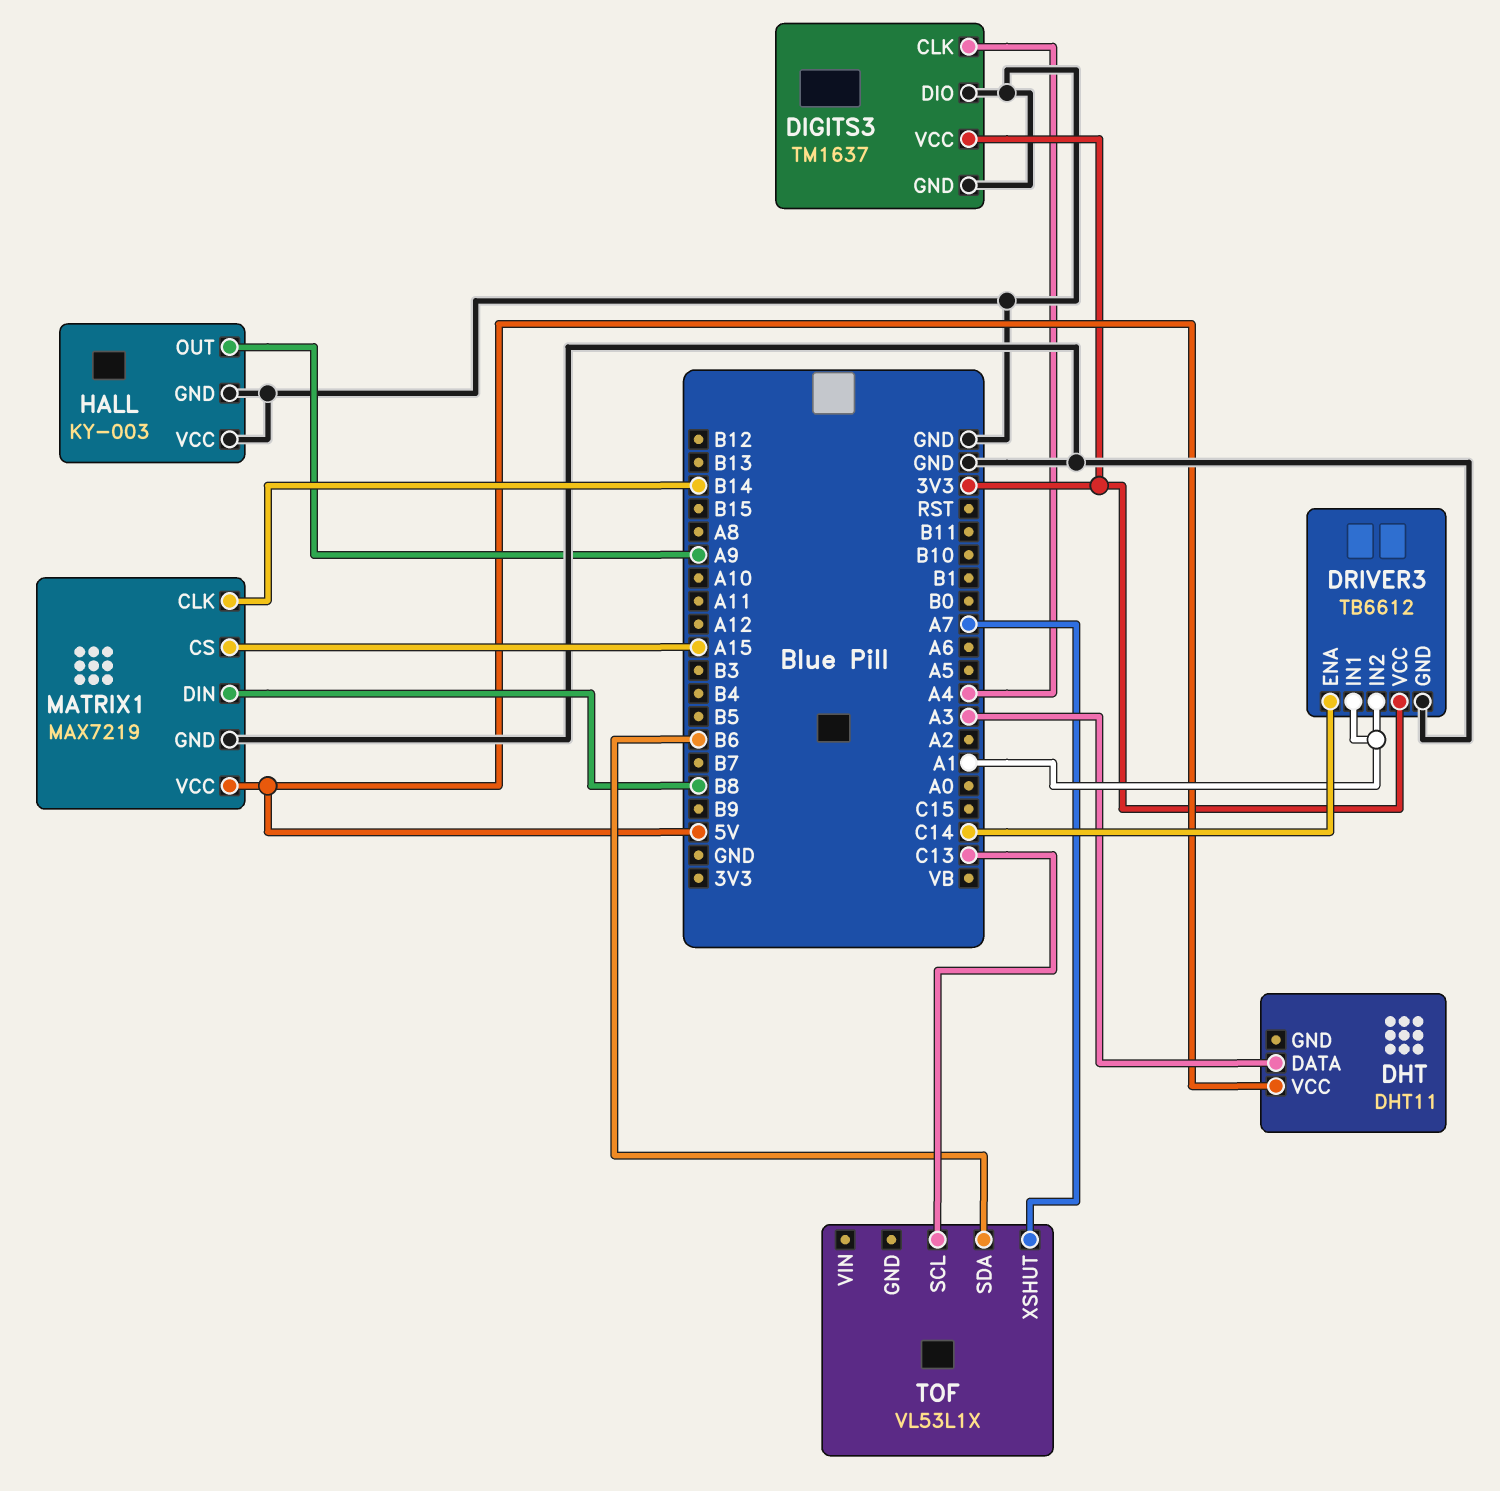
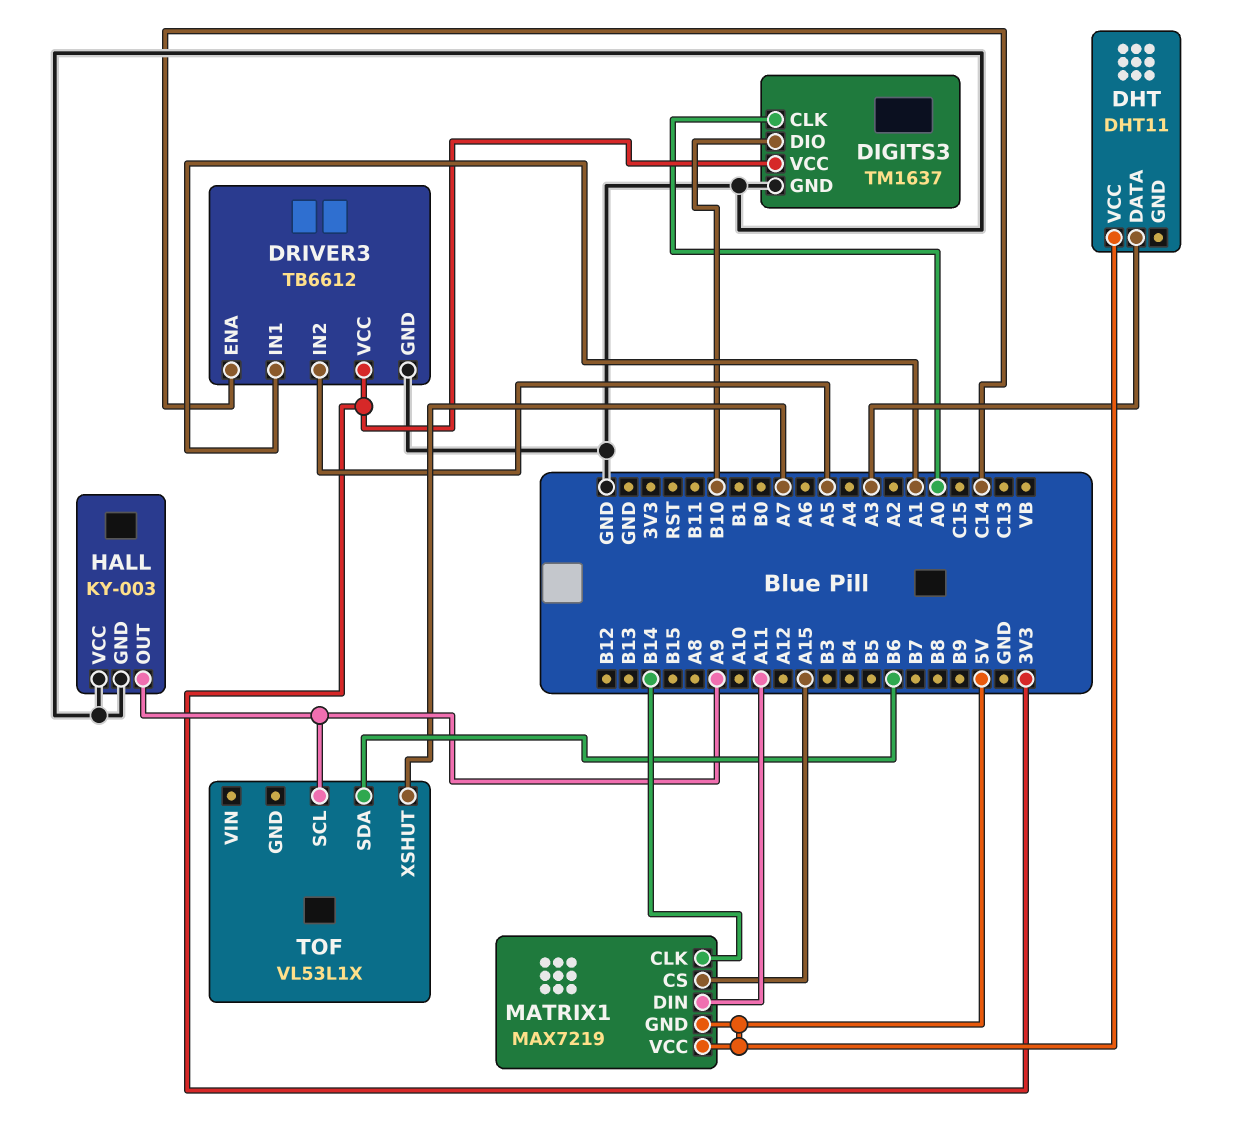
DIGITS3 pin CLK: A4 -> A0
DIGITS3 pin DIO: GND -> B10
DRIVER3 pin IN2: A1 -> A5
MATRIX1 pin DIN: B8 -> A11
MATRIX1 pin GND: GND -> 5V
TOF pin SCL: C13 -> A9

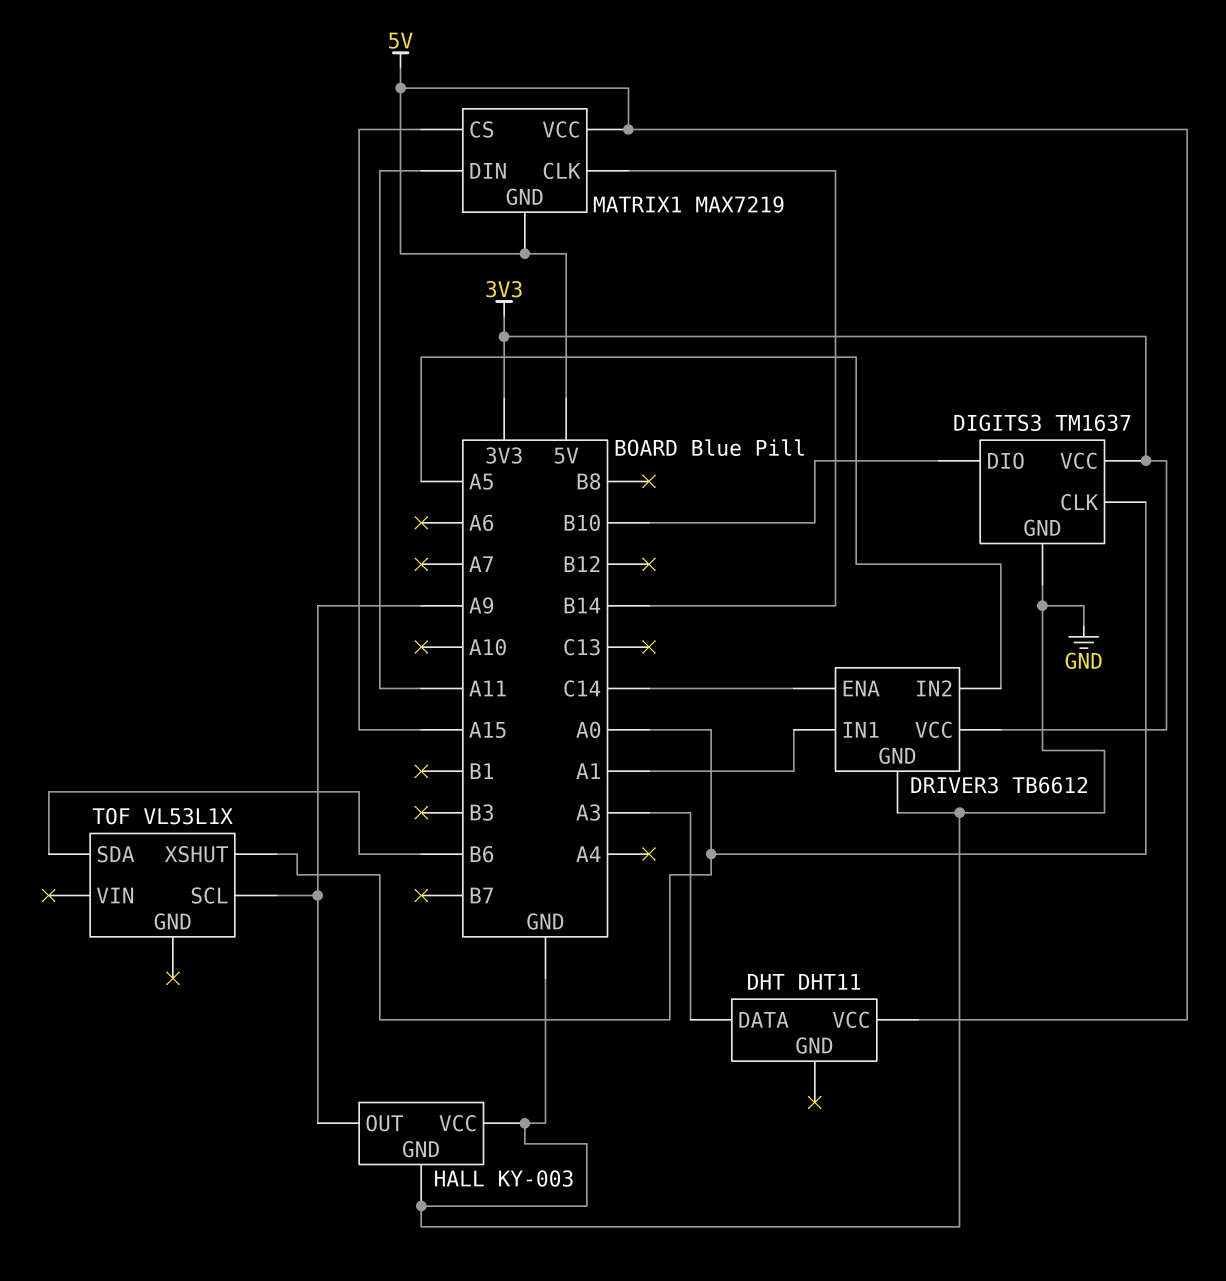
TOF pin XSHUT: A7 -> A0

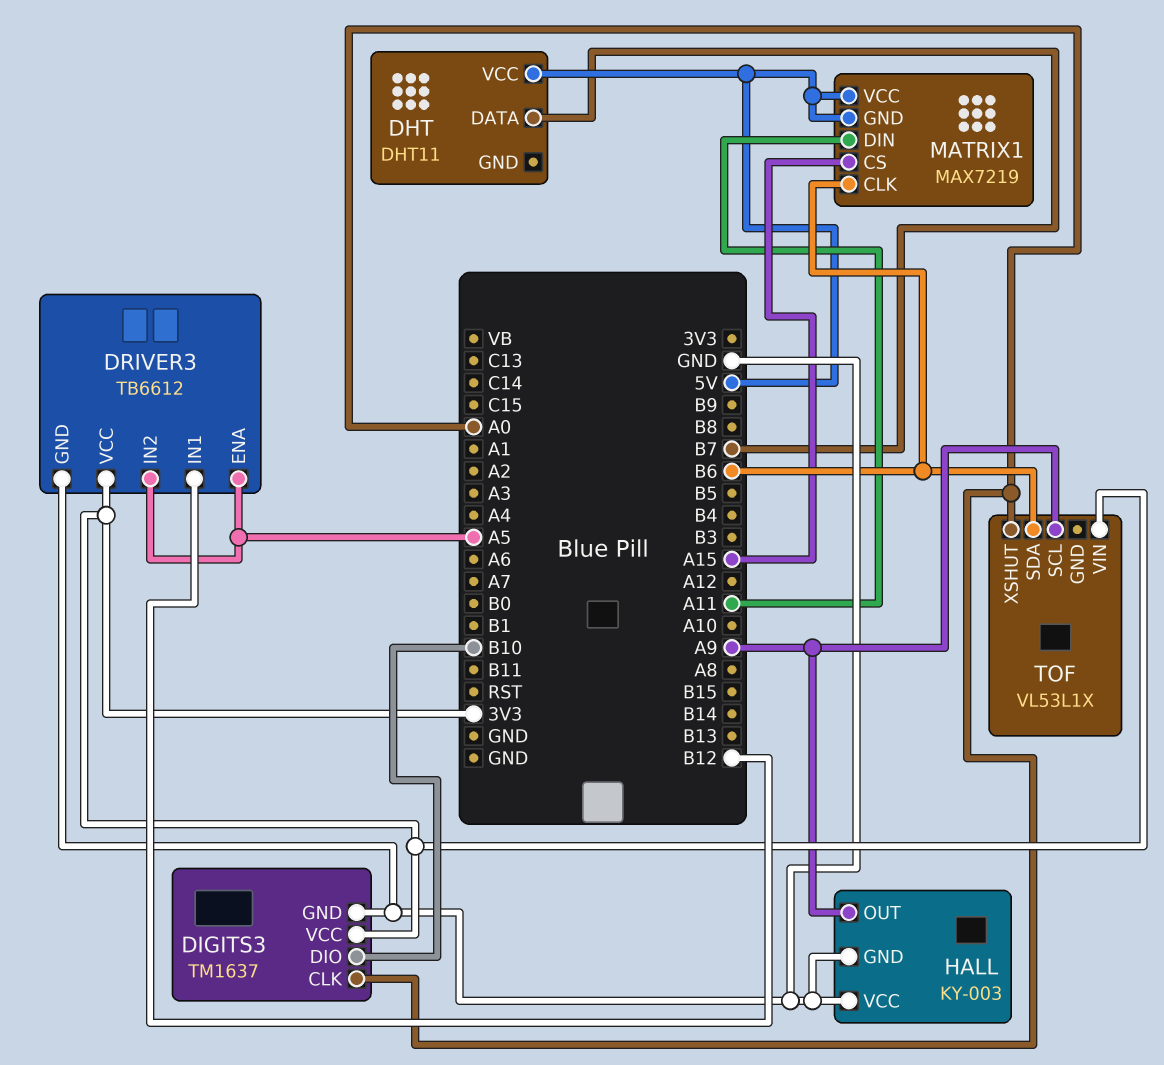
DHT pin DATA: A3 -> B7
DRIVER3 pin ENA: C14 -> A5
DRIVER3 pin IN1: A1 -> B12
MATRIX1 pin CLK: B14 -> B6
TOF pin VIN: none -> 3V3

